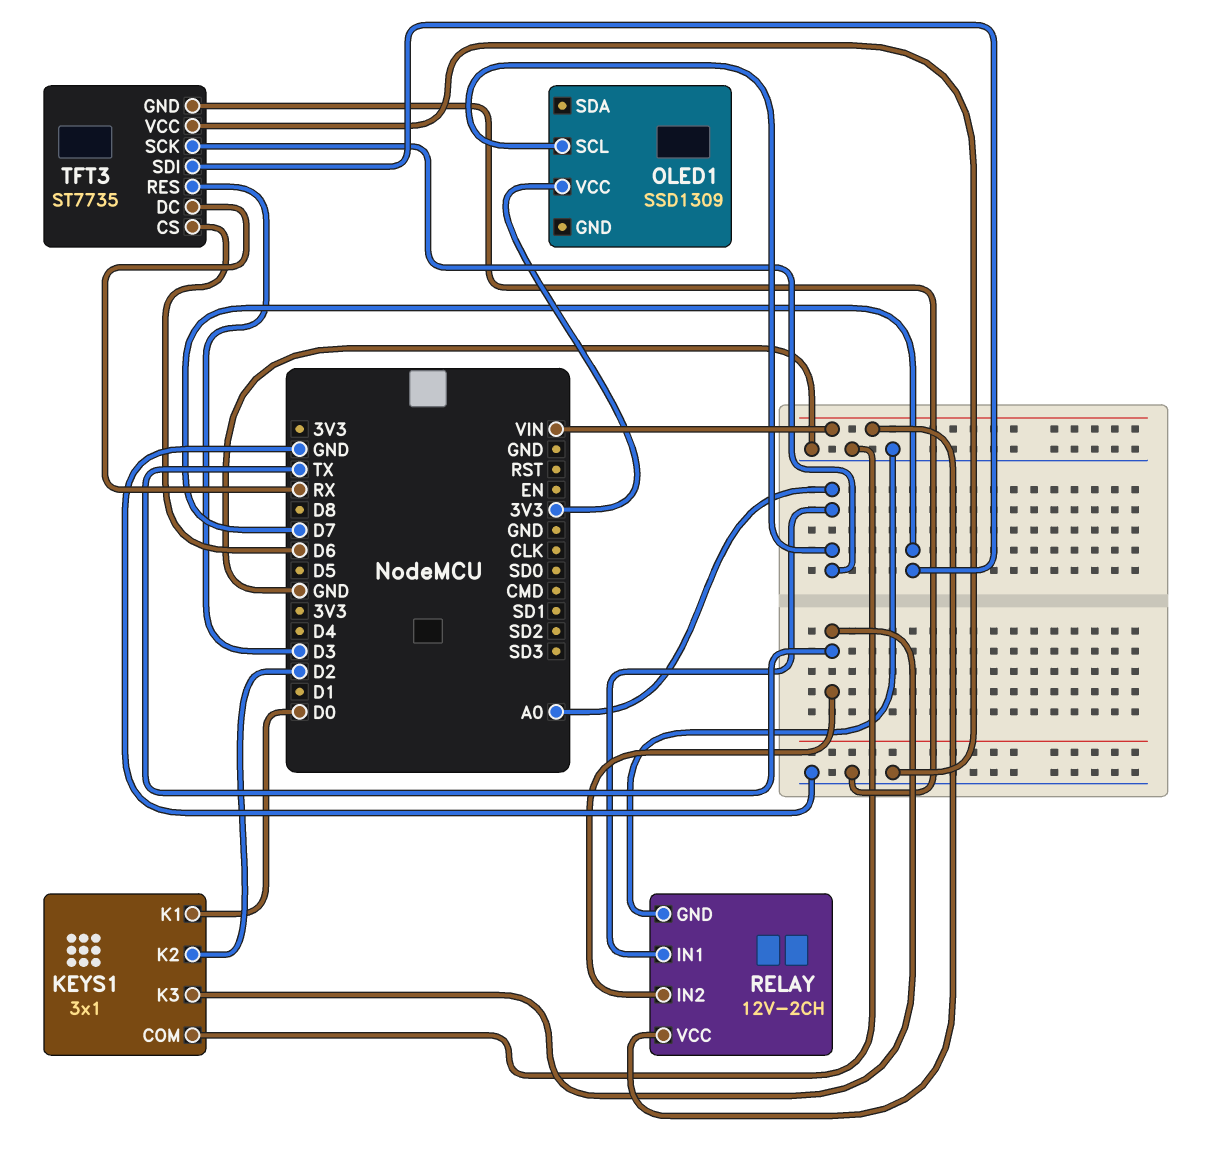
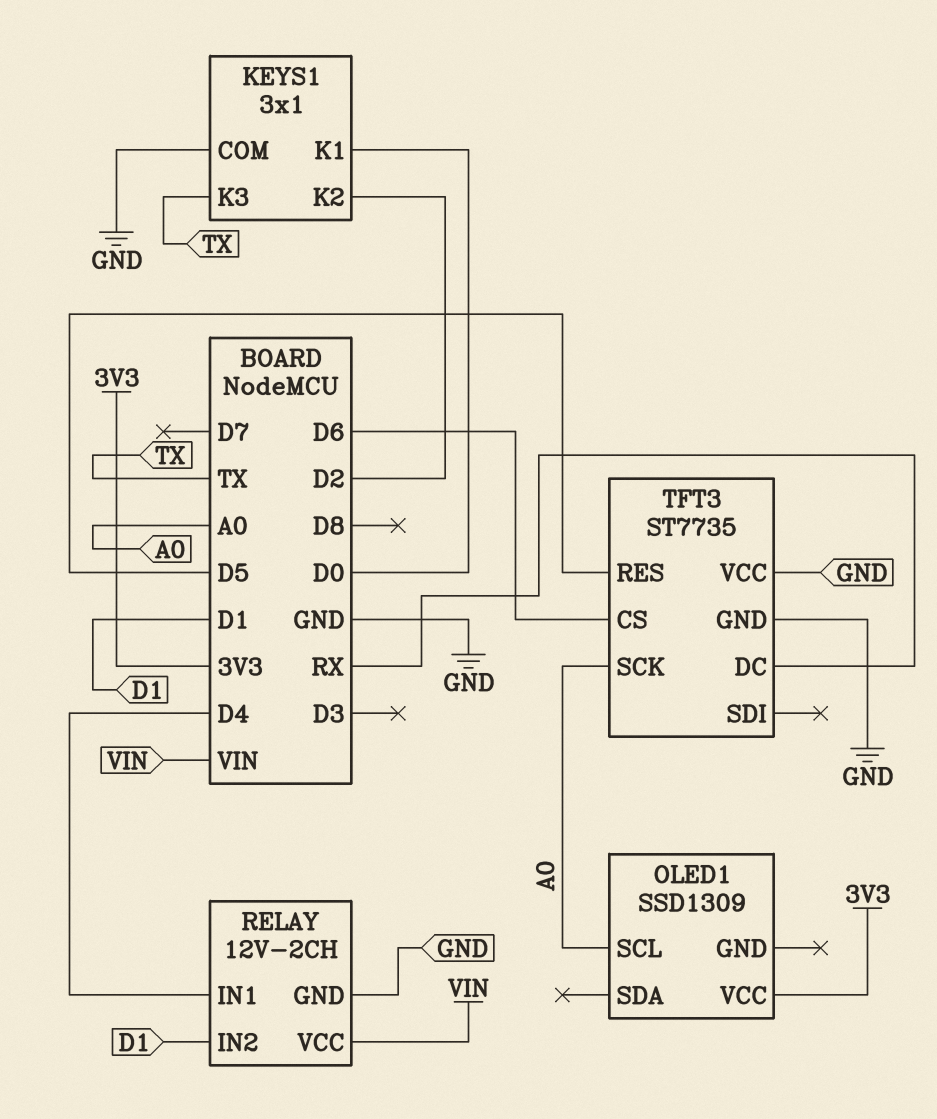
RELAY pin IN1: A0 -> D4
RELAY pin IN2: TX -> D1
TFT3 pin RES: D3 -> D5
TFT3 pin SDI: D7 -> none

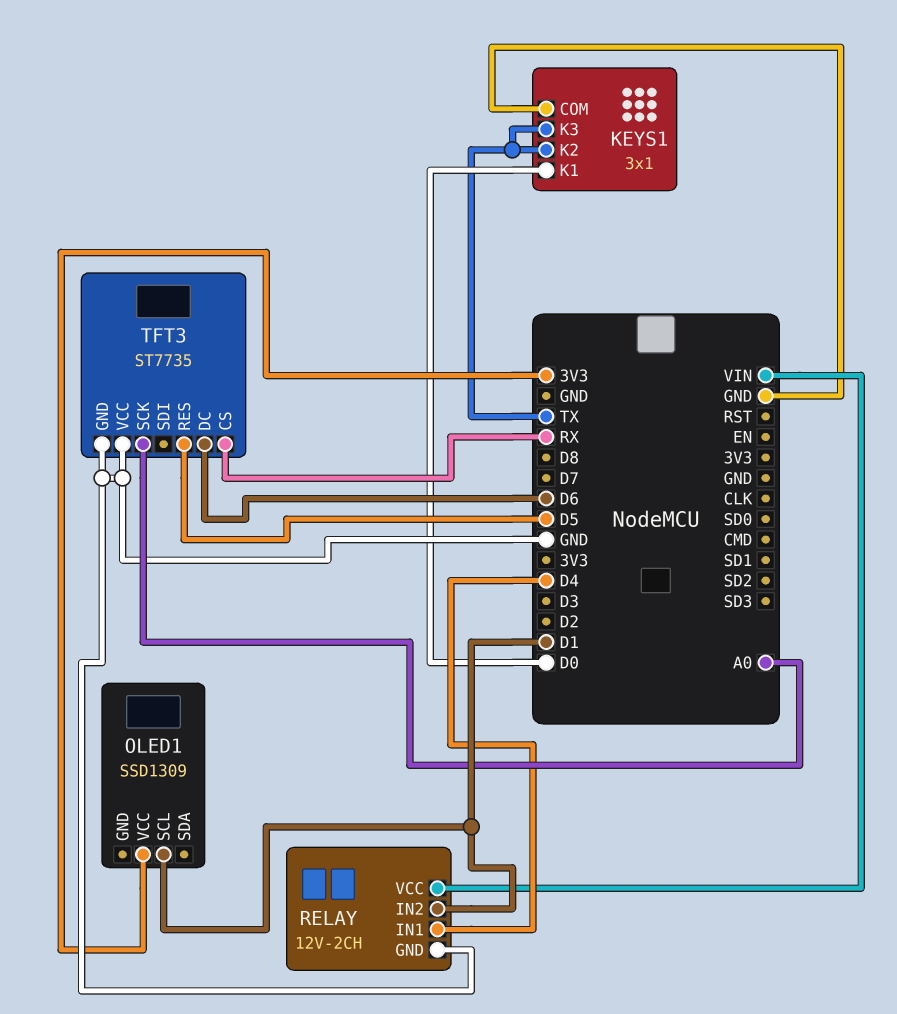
KEYS1 pin K2: D2 -> TX
OLED1 pin SCL: A0 -> D1
TFT3 pin CS: D6 -> RX
TFT3 pin DC: RX -> D6

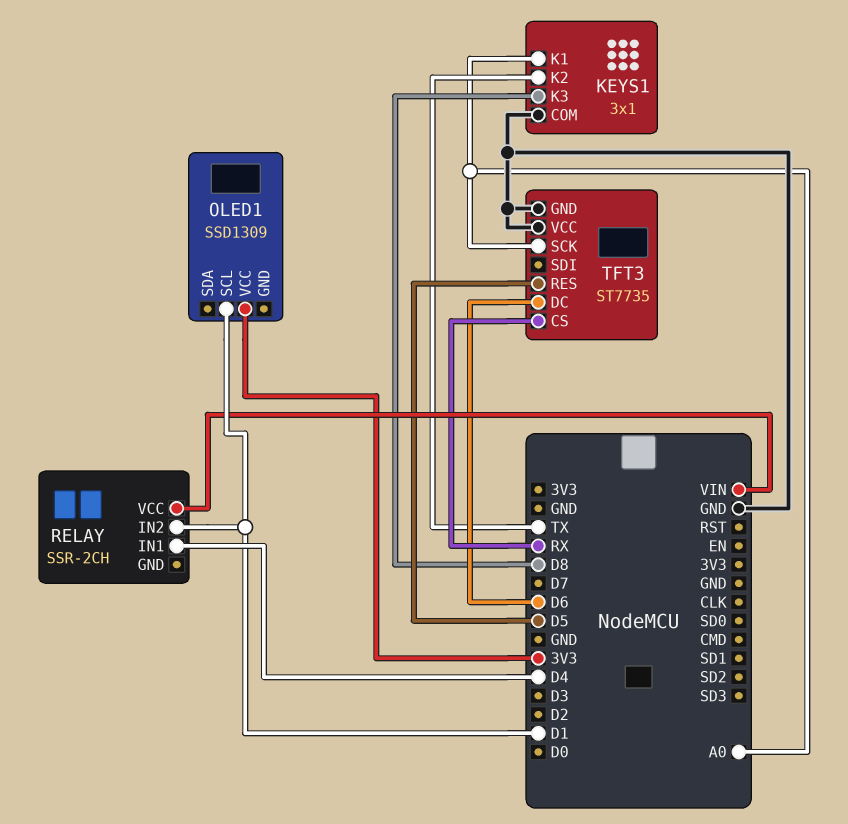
KEYS1 pin K1: D0 -> A0
KEYS1 pin K3: TX -> D8
RELAY: 12V-2CH -> SSR-2CH
RELAY pin GND: GND -> none

